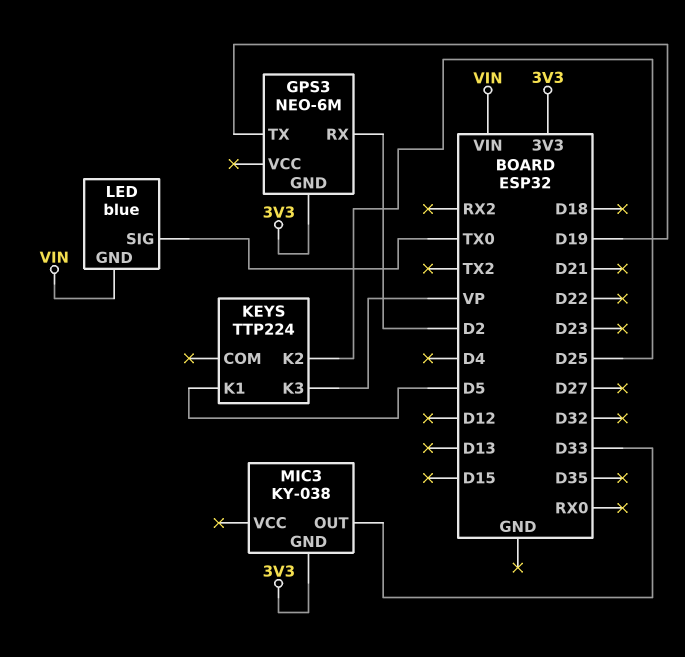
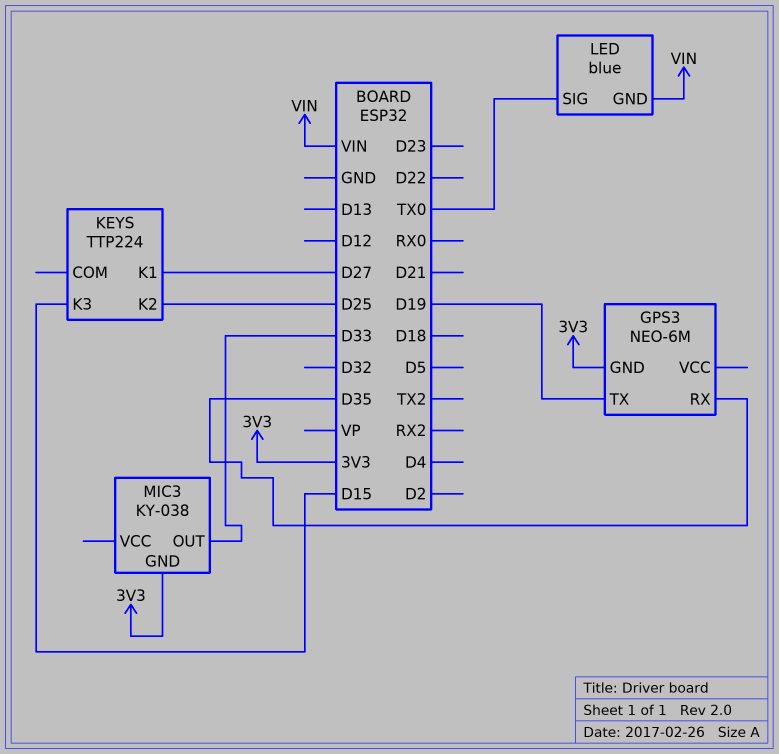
GPS3 pin RX: D2 -> D35
KEYS pin K1: D5 -> D27
KEYS pin K3: VP -> D15

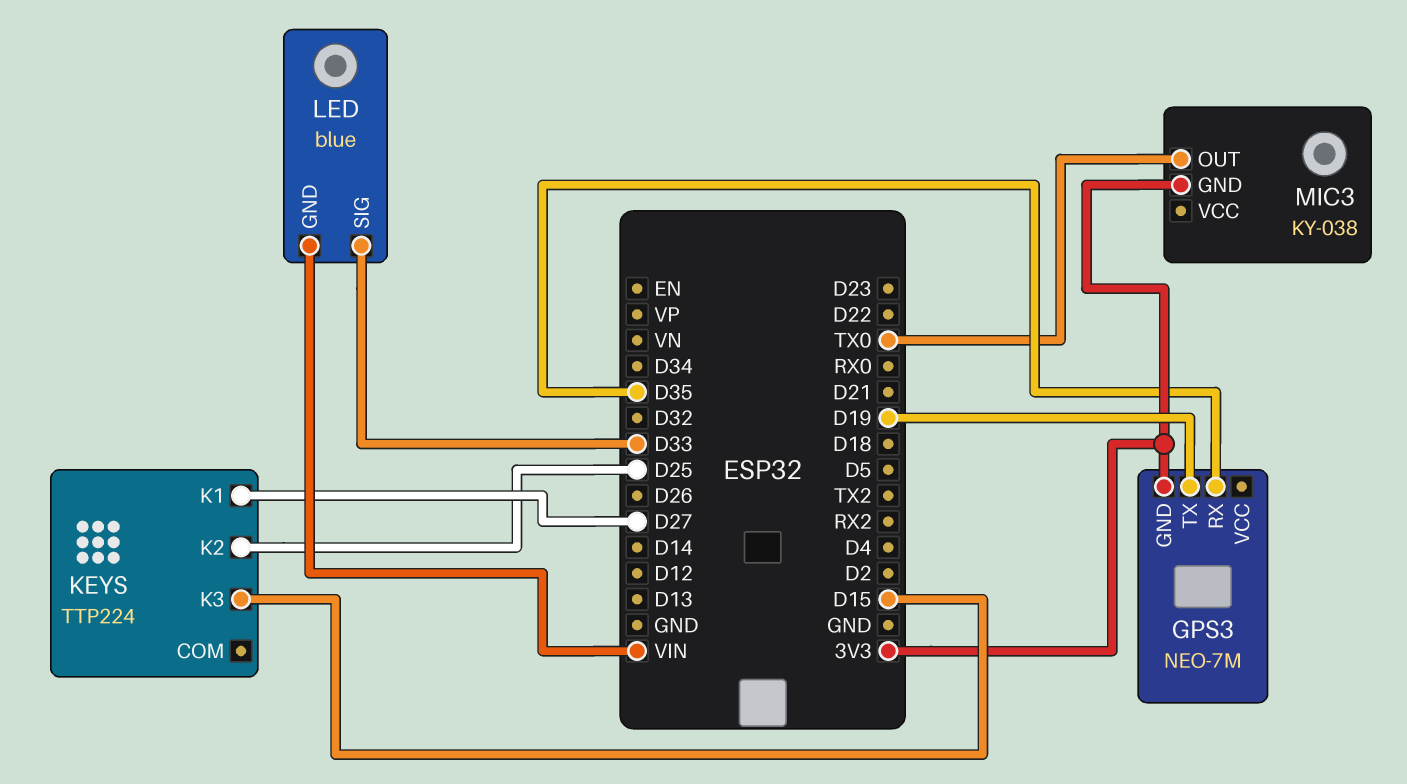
GPS3: NEO-6M -> NEO-7M
LED pin SIG: TX0 -> D33
MIC3 pin OUT: D33 -> TX0

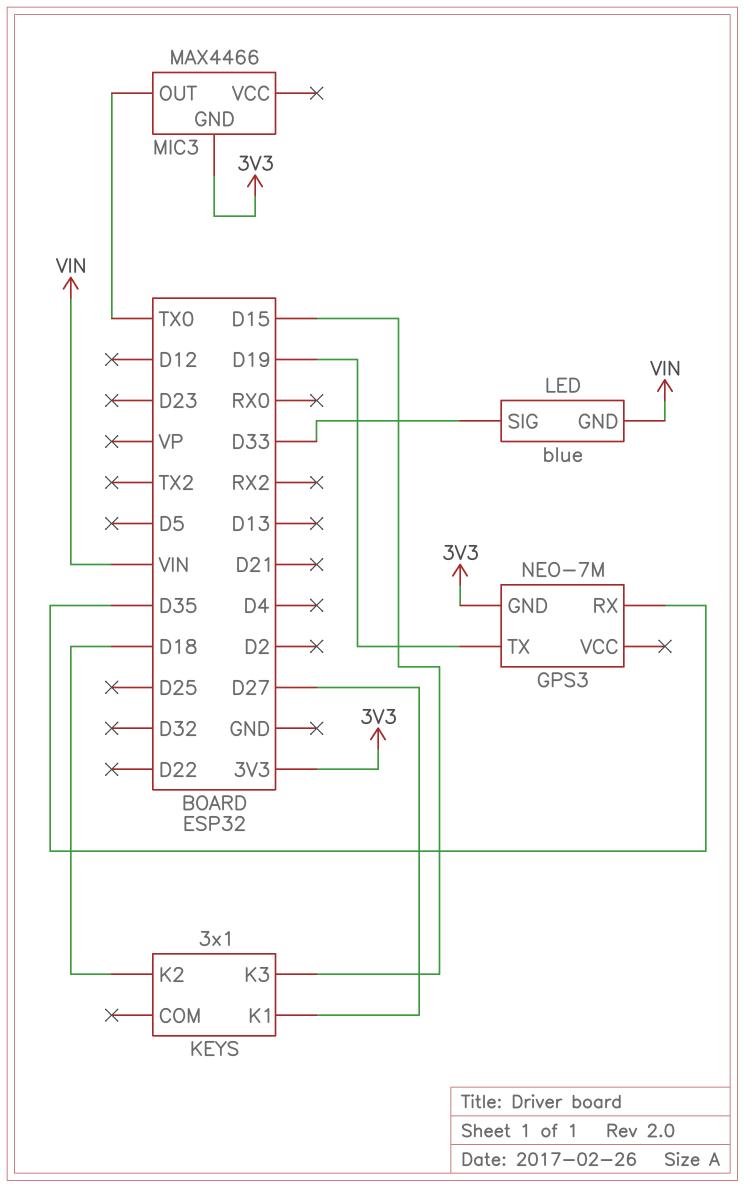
KEYS: TTP224 -> 3x1
KEYS pin K2: D25 -> D18
MIC3: KY-038 -> MAX4466

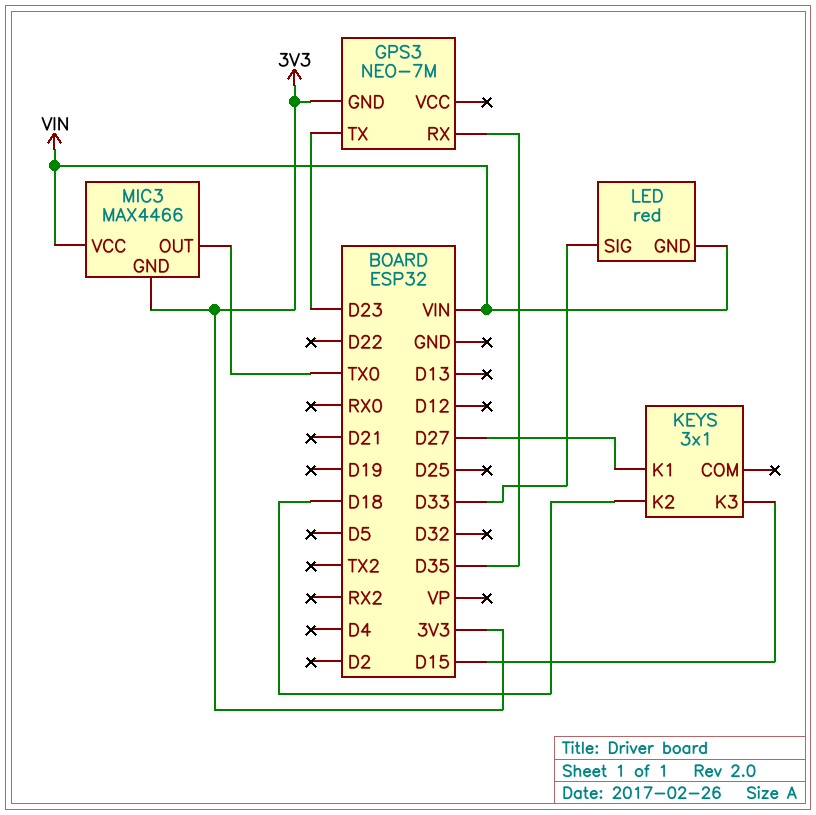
GPS3 pin TX: D19 -> D23
LED: blue -> red
MIC3 pin VCC: none -> VIN

